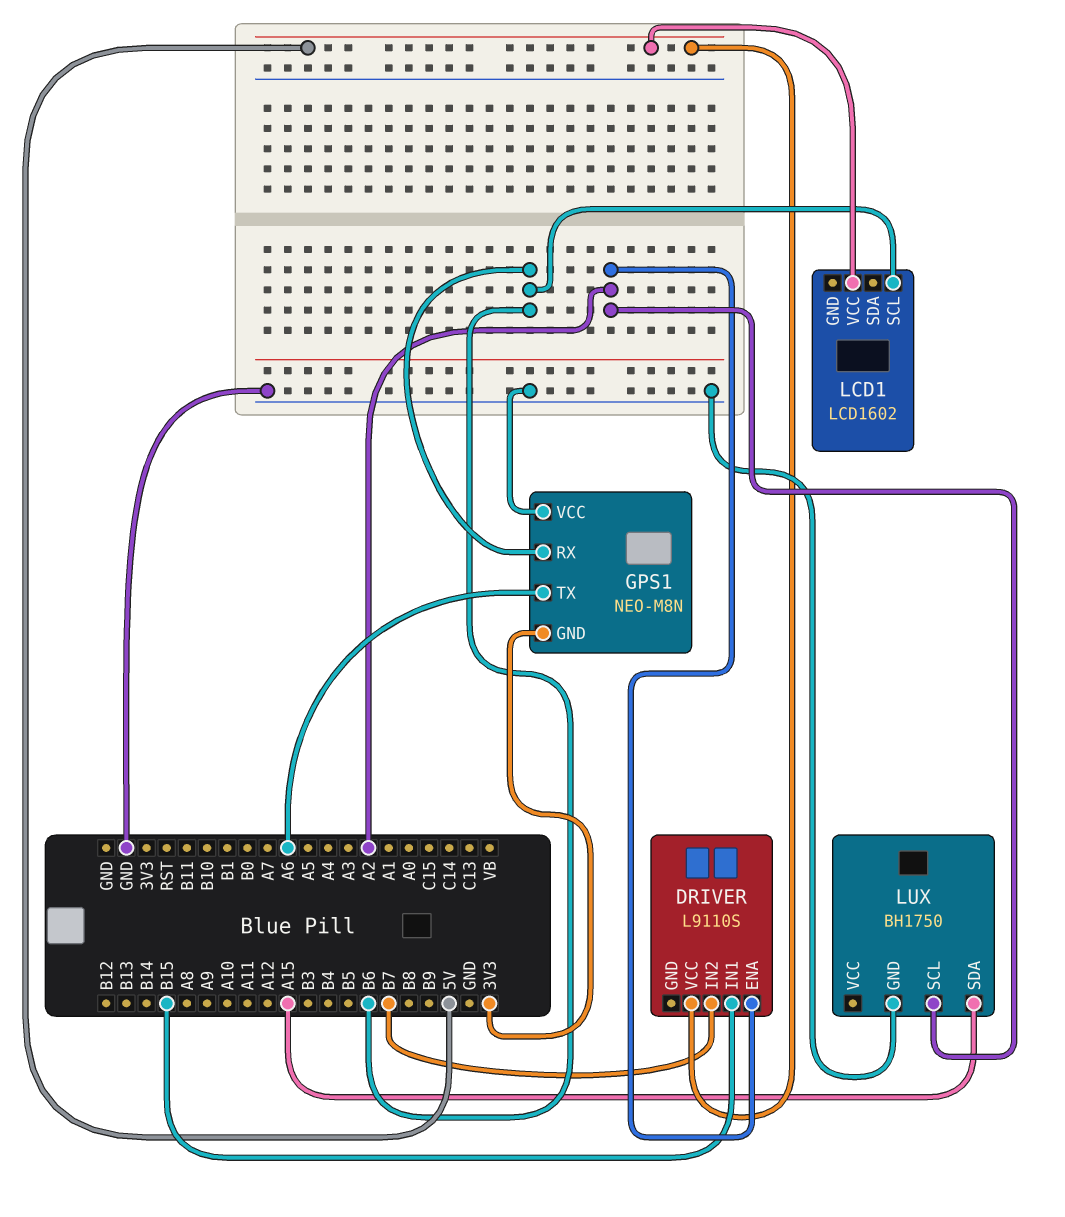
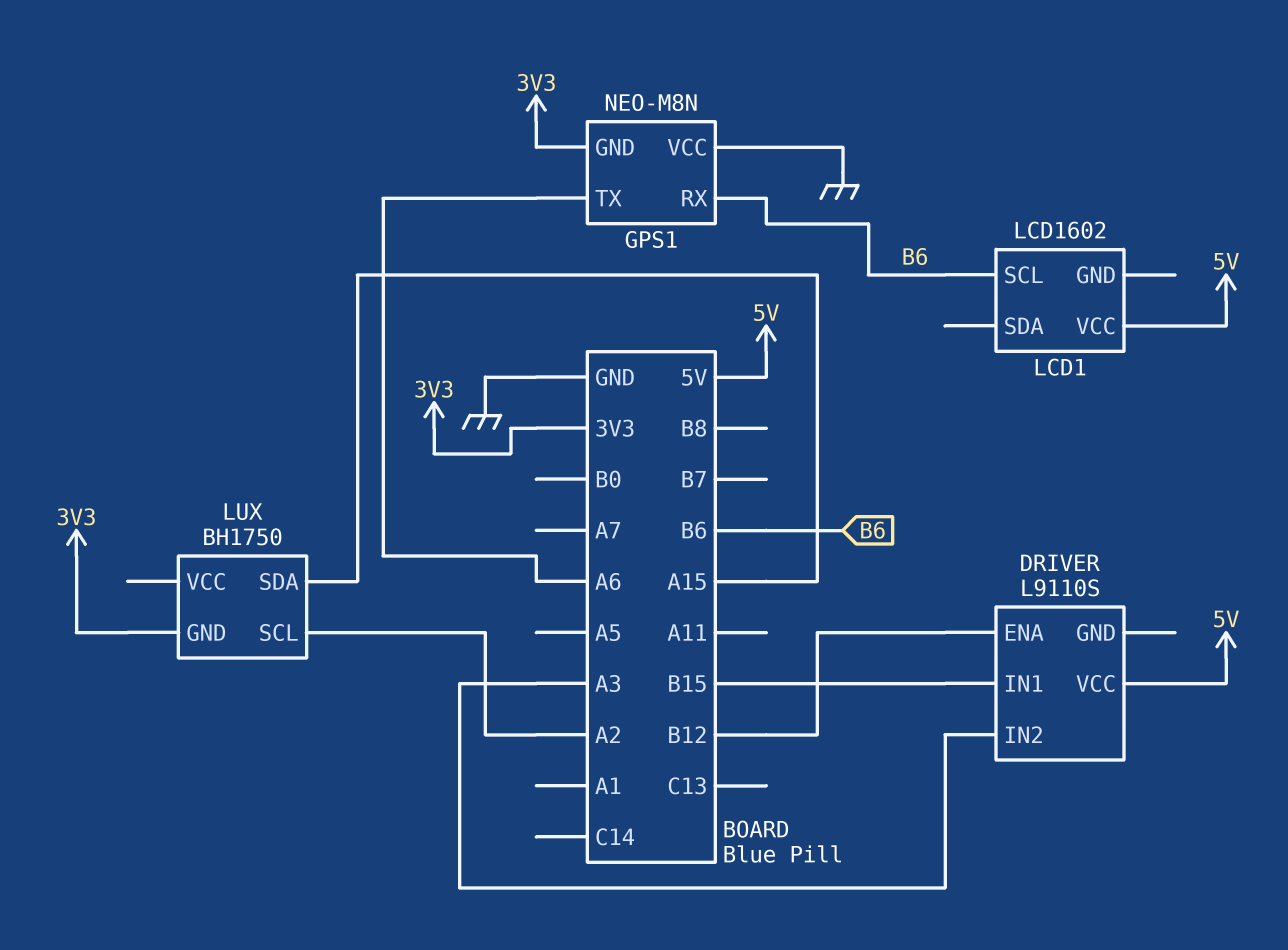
DRIVER pin ENA: A2 -> B12
DRIVER pin IN2: B7 -> A3
LUX pin GND: GND -> 3V3

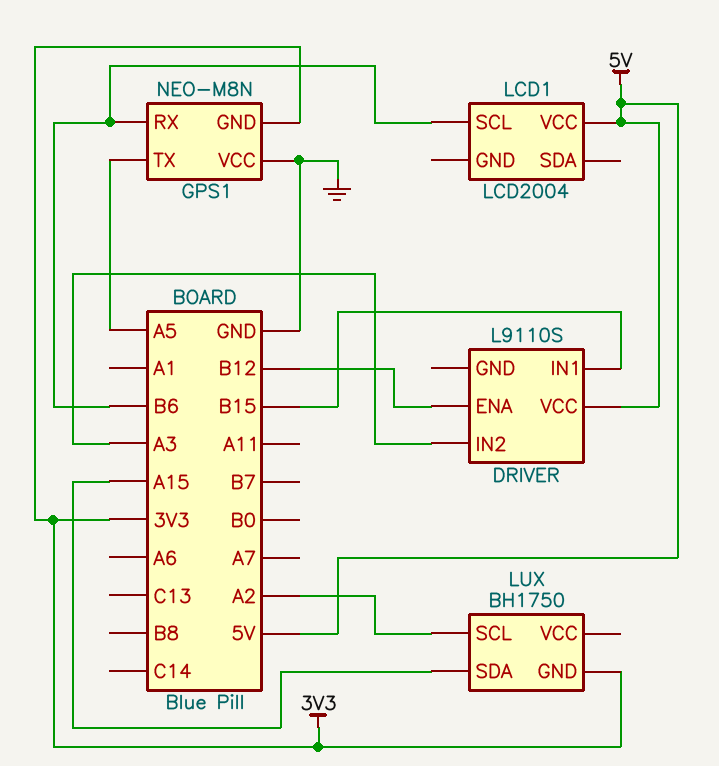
GPS1 pin TX: A6 -> A5
LCD1: LCD1602 -> LCD2004

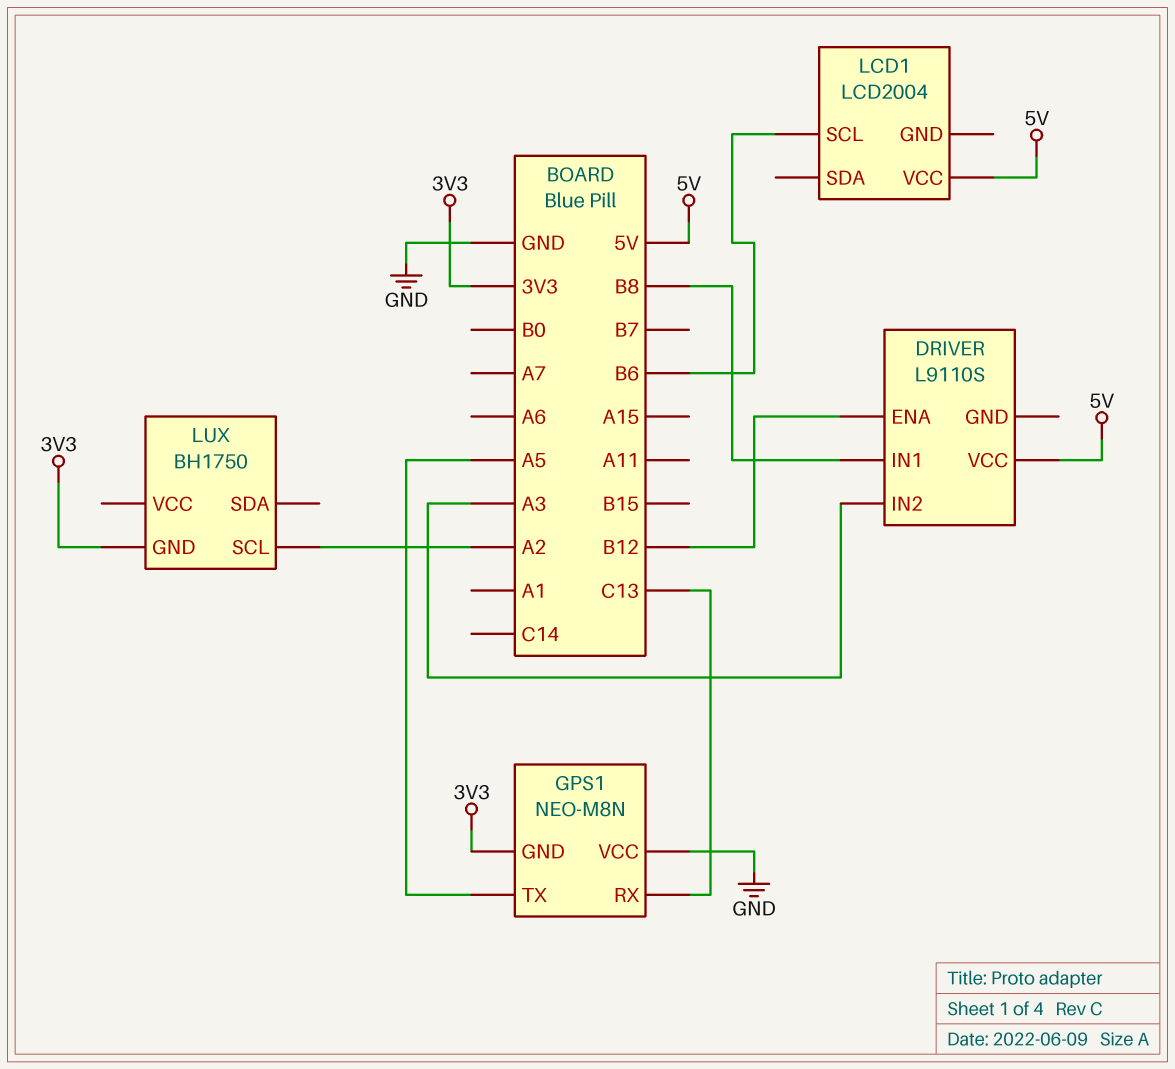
DRIVER pin IN1: B15 -> B8
GPS1 pin RX: B6 -> C13
LUX pin SDA: A15 -> none

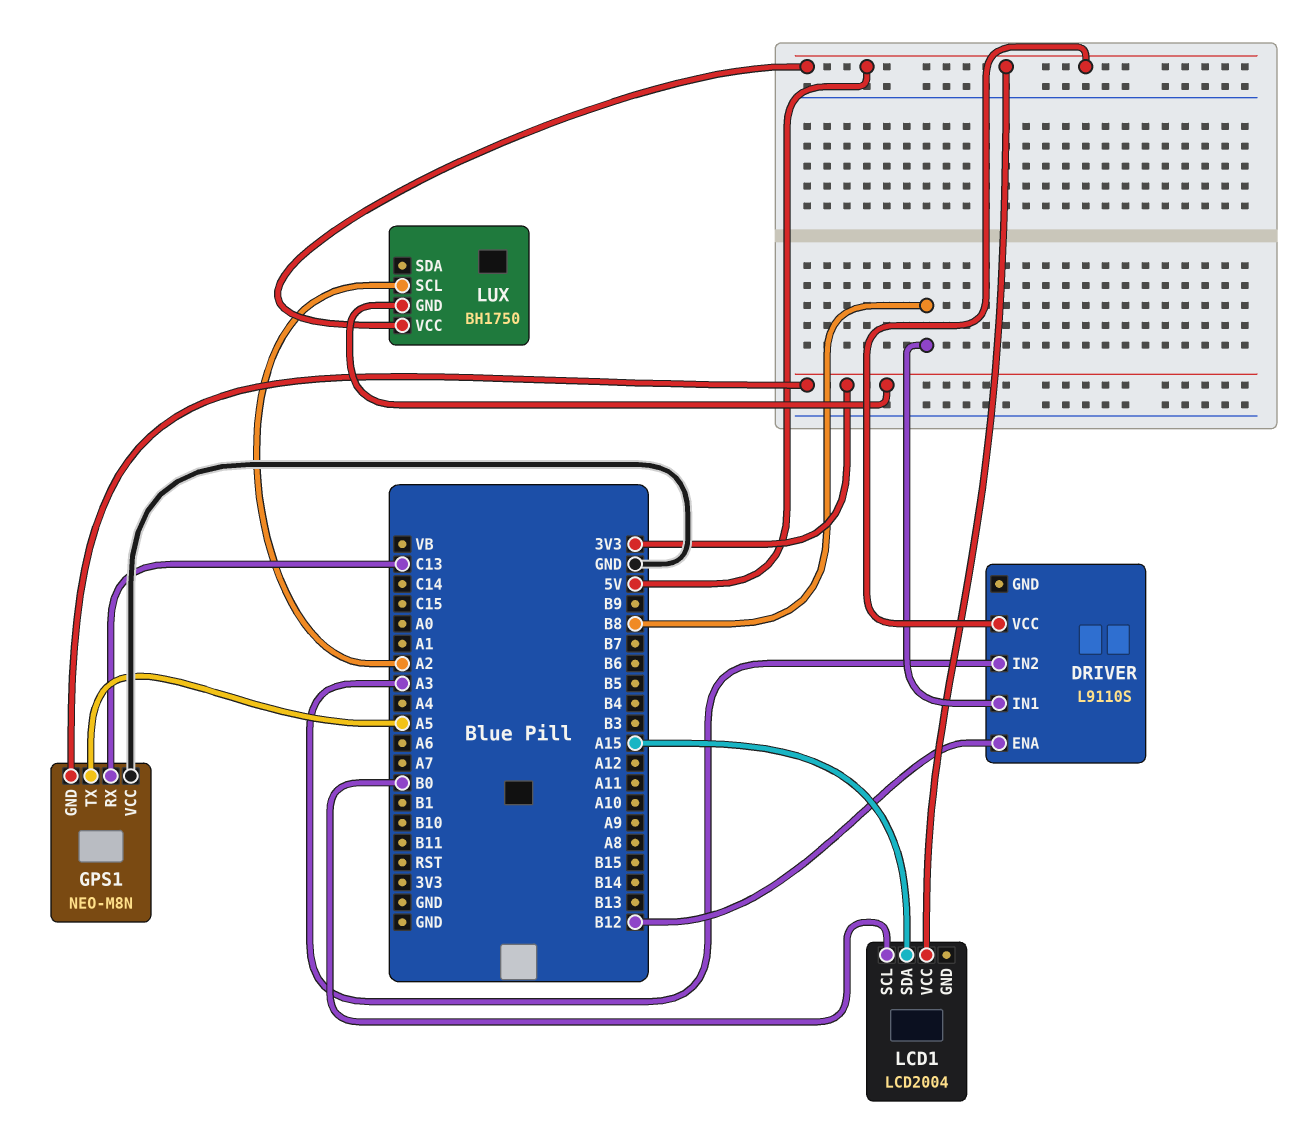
LCD1 pin SCL: B6 -> B0
LCD1 pin SDA: none -> A15
LUX pin VCC: none -> 5V

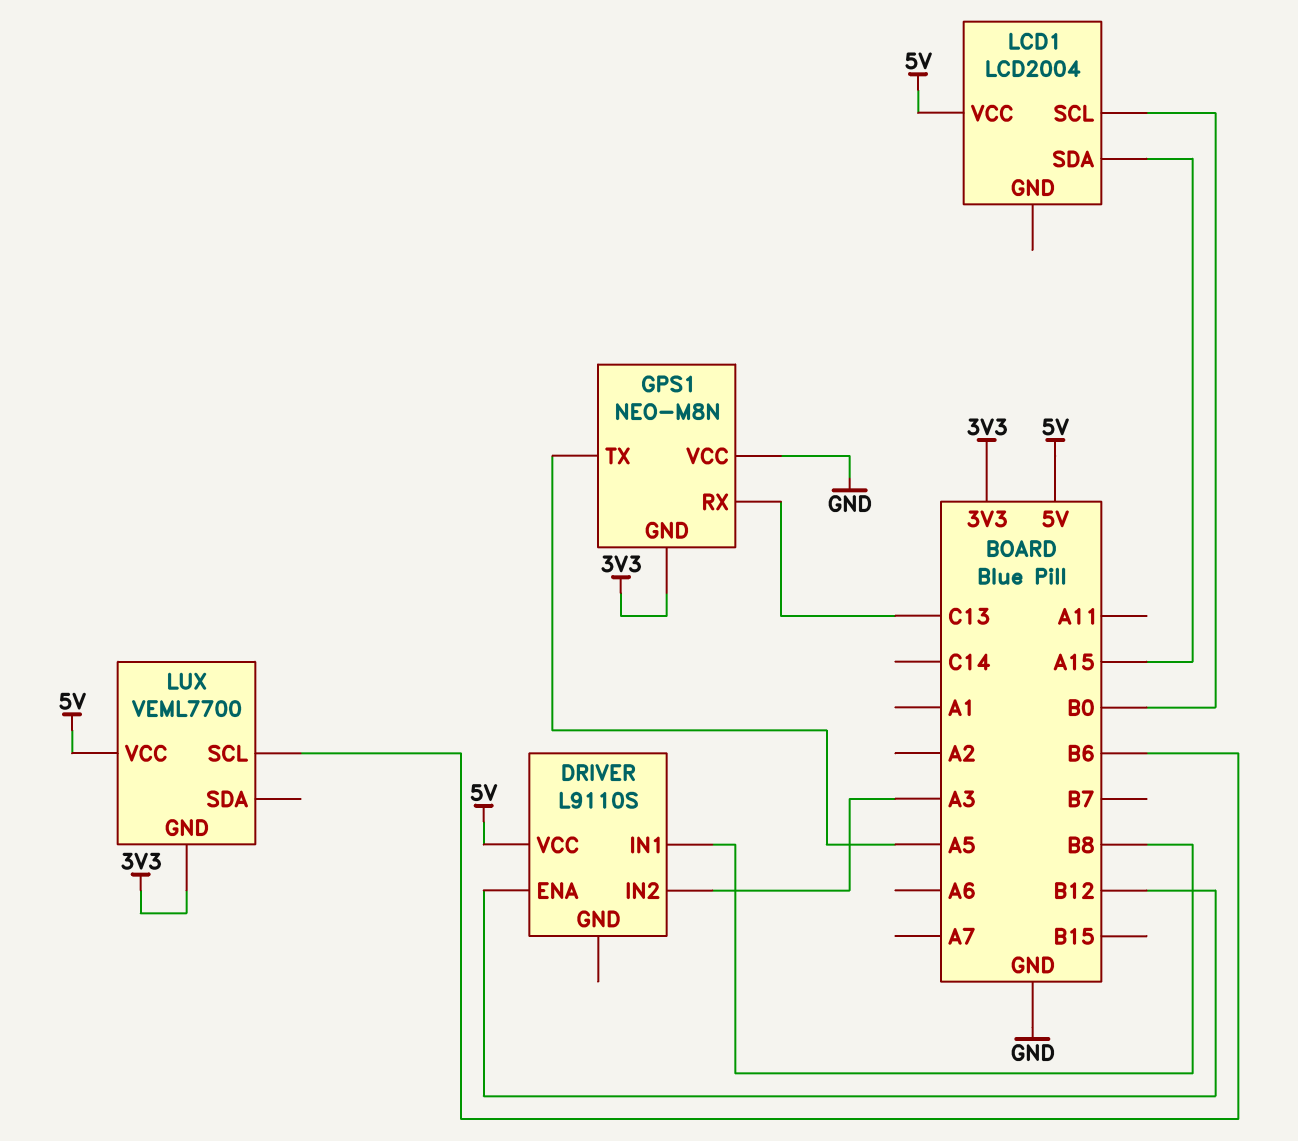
LUX: BH1750 -> VEML7700
LUX pin SCL: A2 -> B6

